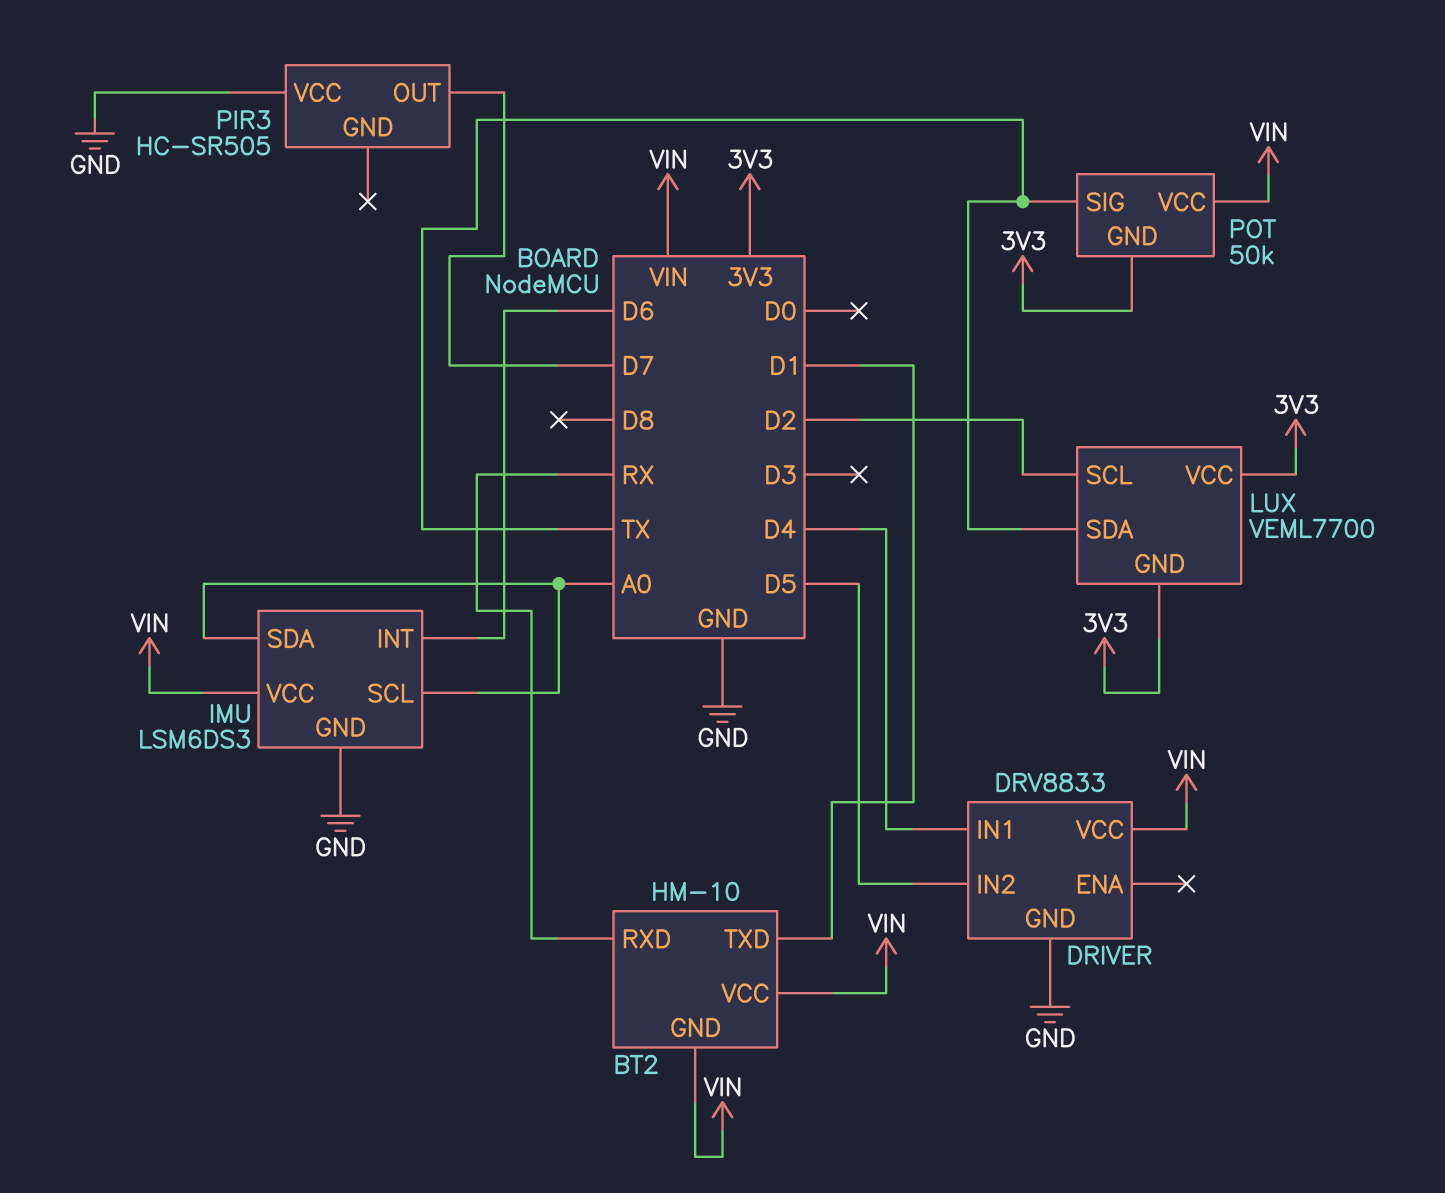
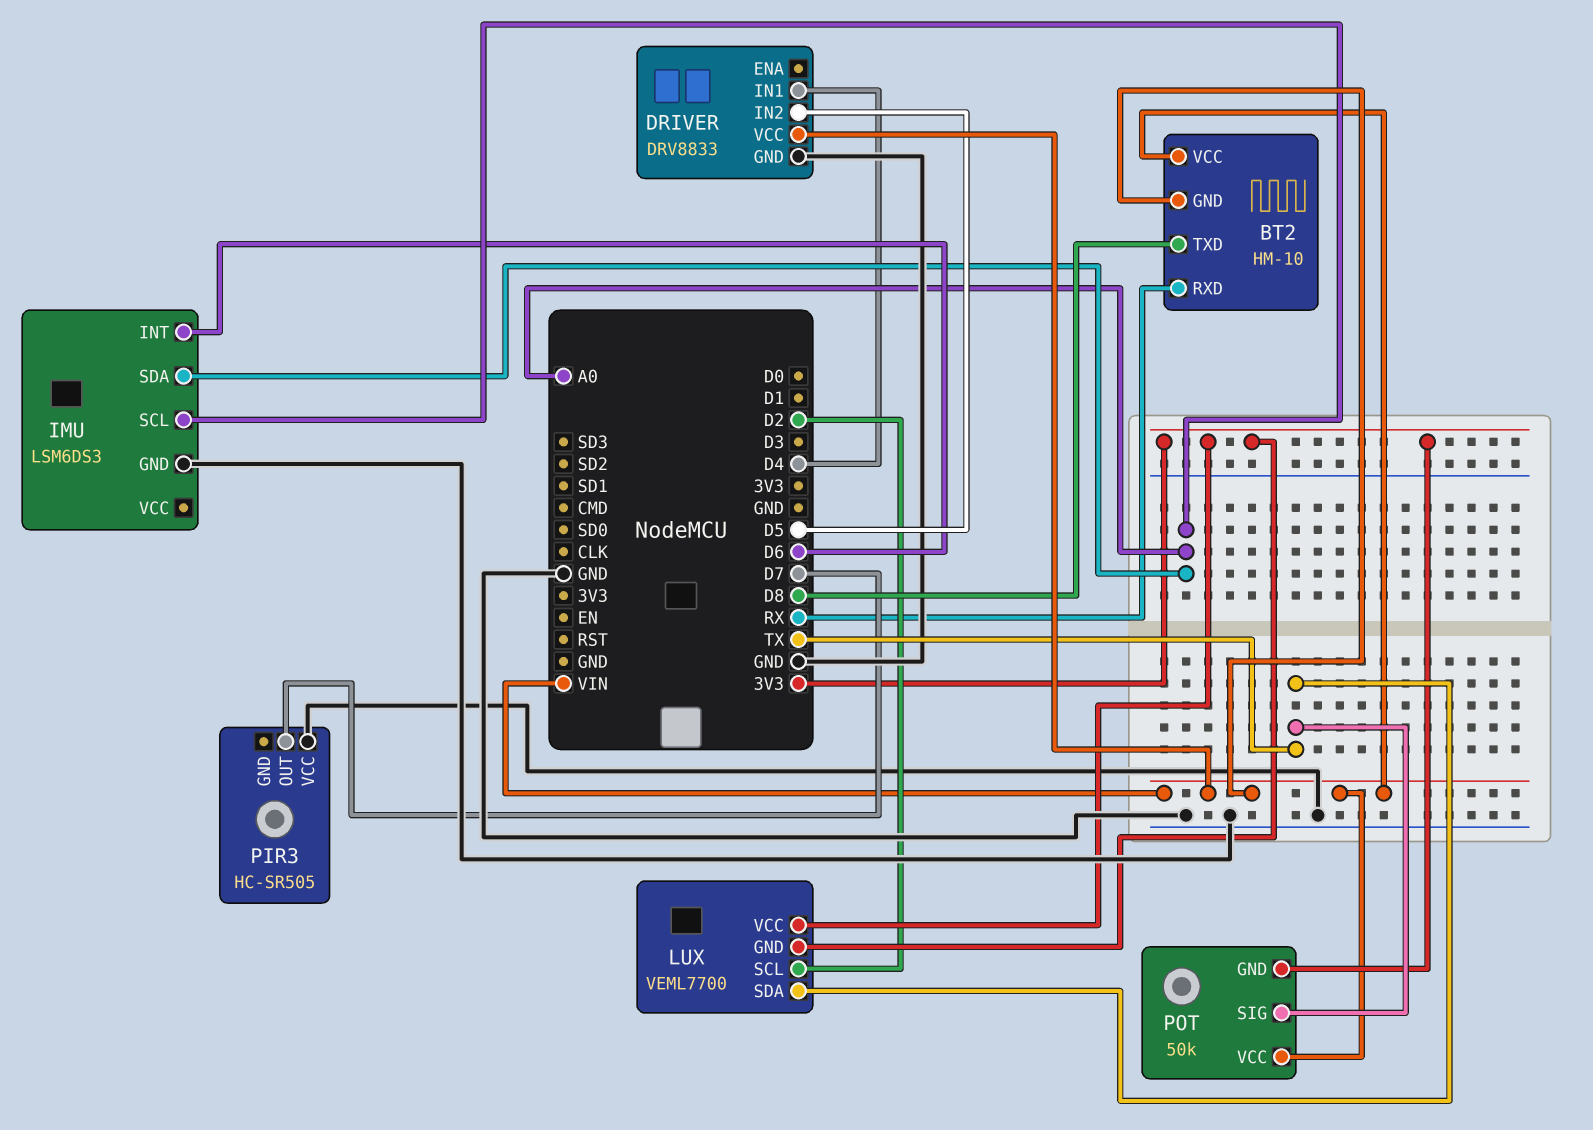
BT2 pin TXD: D1 -> D8
IMU pin VCC: VIN -> none

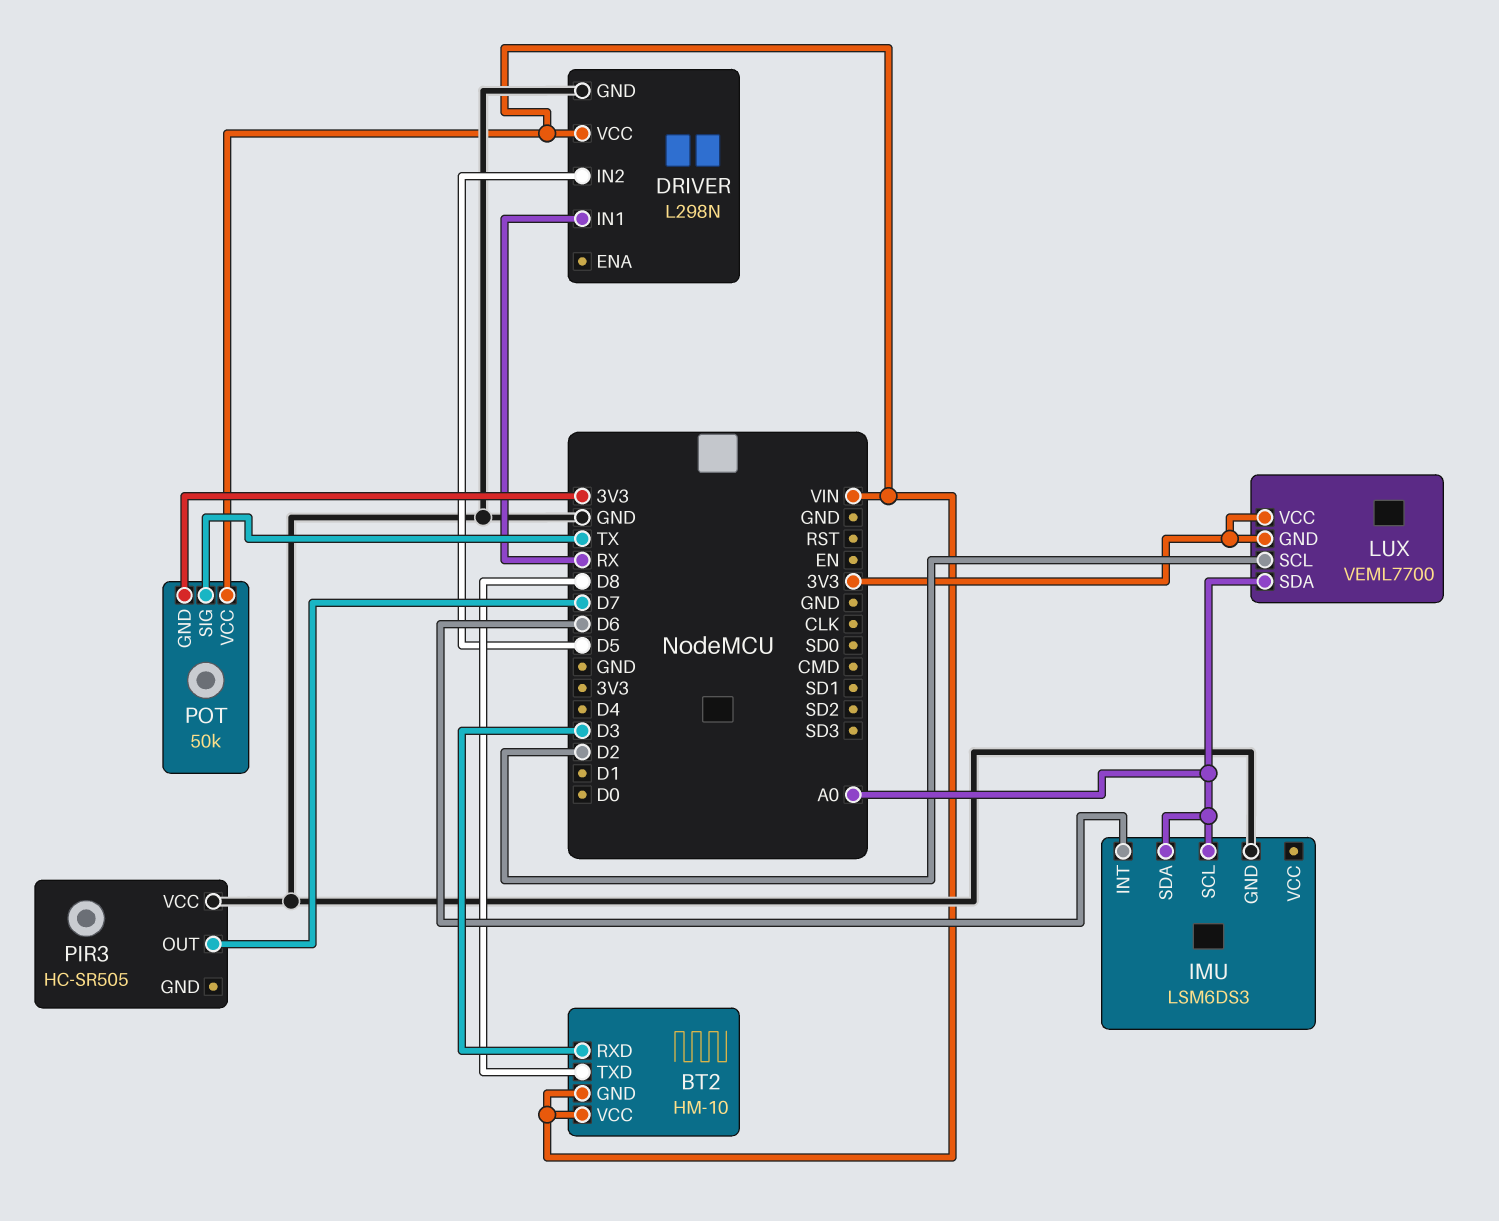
BT2 pin RXD: RX -> D3
DRIVER: DRV8833 -> L298N
DRIVER pin IN1: D4 -> RX
LUX pin SDA: TX -> A0

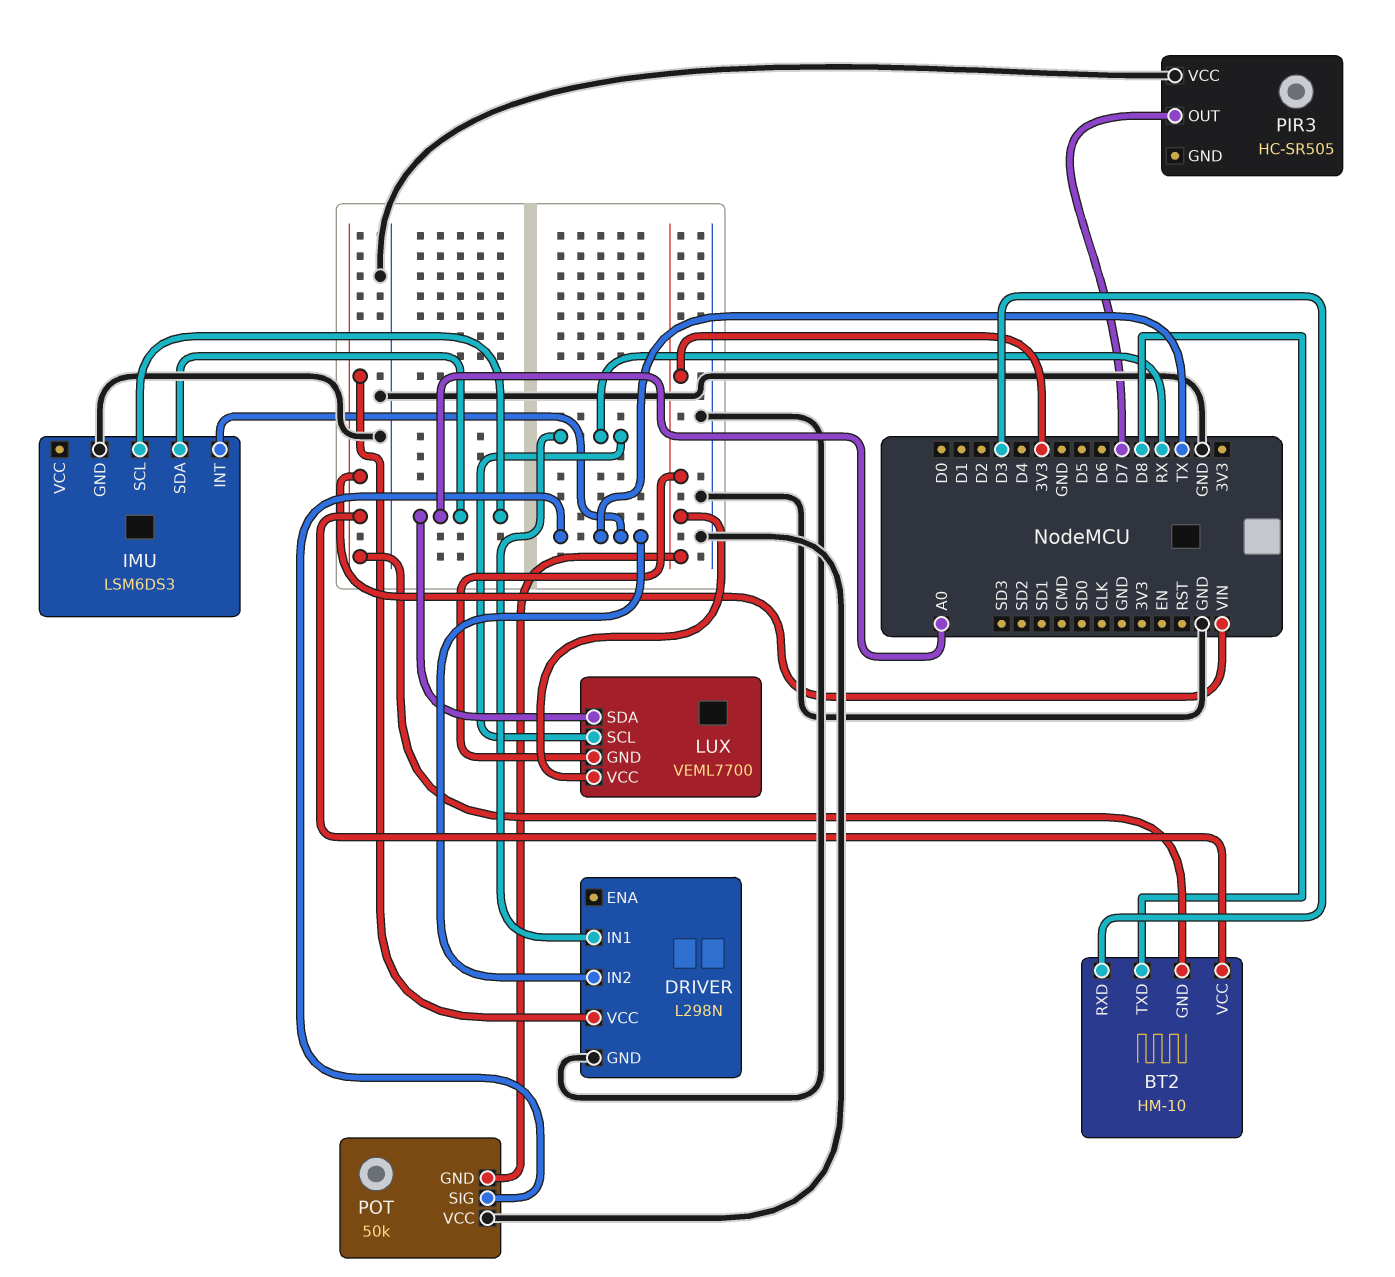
DRIVER pin IN2: D5 -> TX
IMU pin INT: D6 -> TX
LUX pin SCL: D2 -> RX
POT pin VCC: VIN -> GND

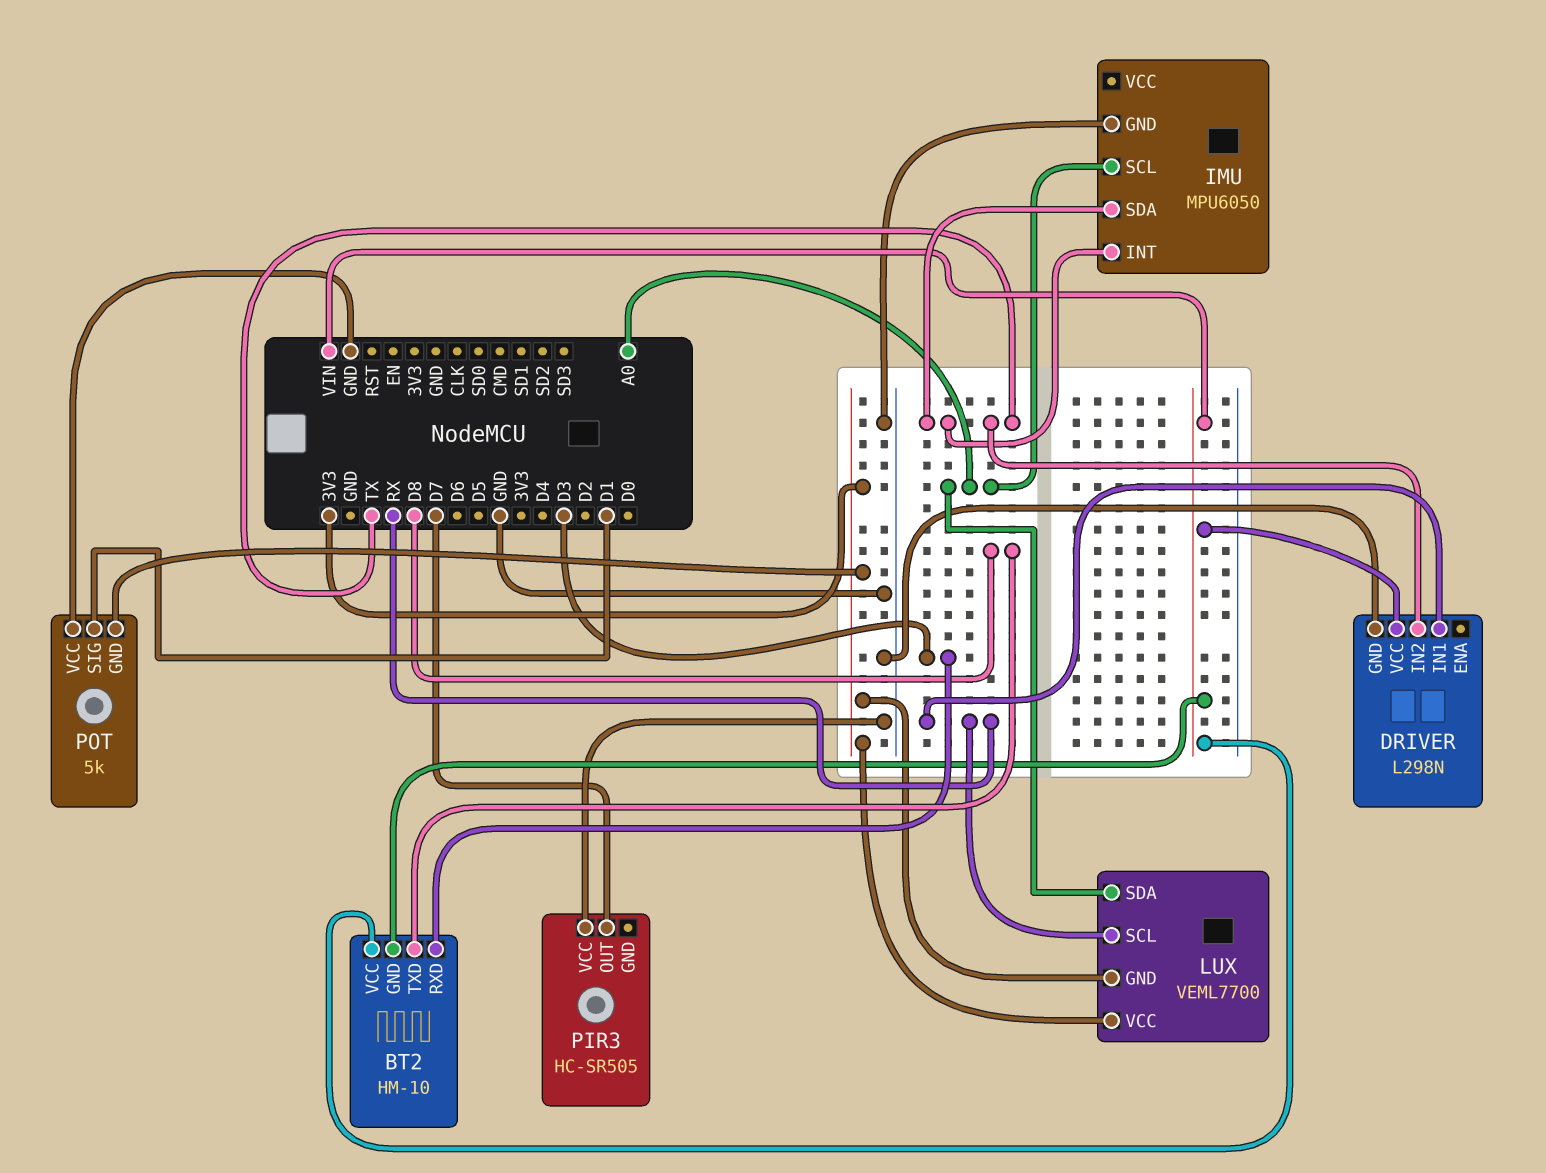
IMU: LSM6DS3 -> MPU6050
IMU pin SDA: A0 -> TX
POT: 50k -> 5k
POT pin SIG: TX -> D1

